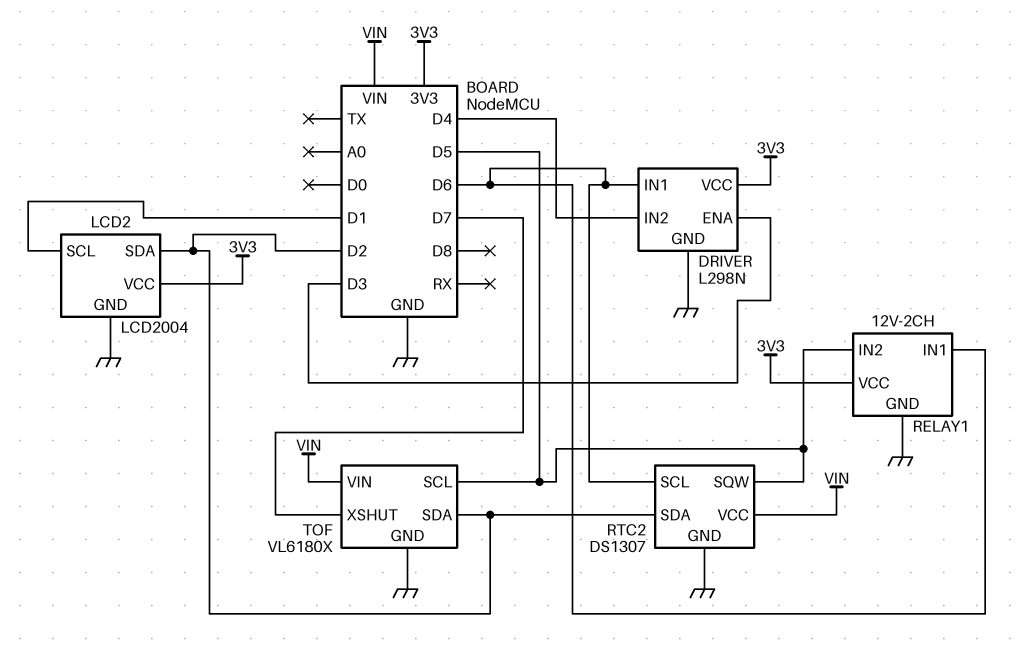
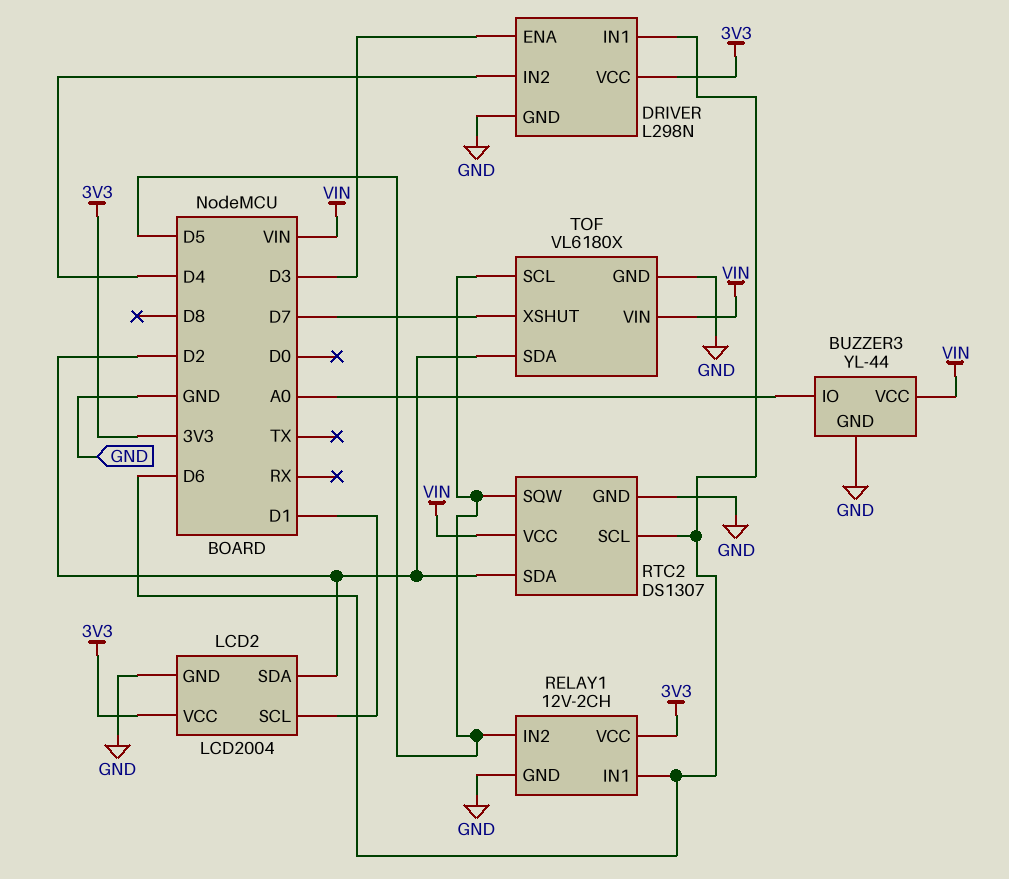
BUZZER3: none -> YL-44
BUZZER3 pin GND: none -> GND
BUZZER3 pin IO: none -> A0
BUZZER3 pin VCC: none -> VIN

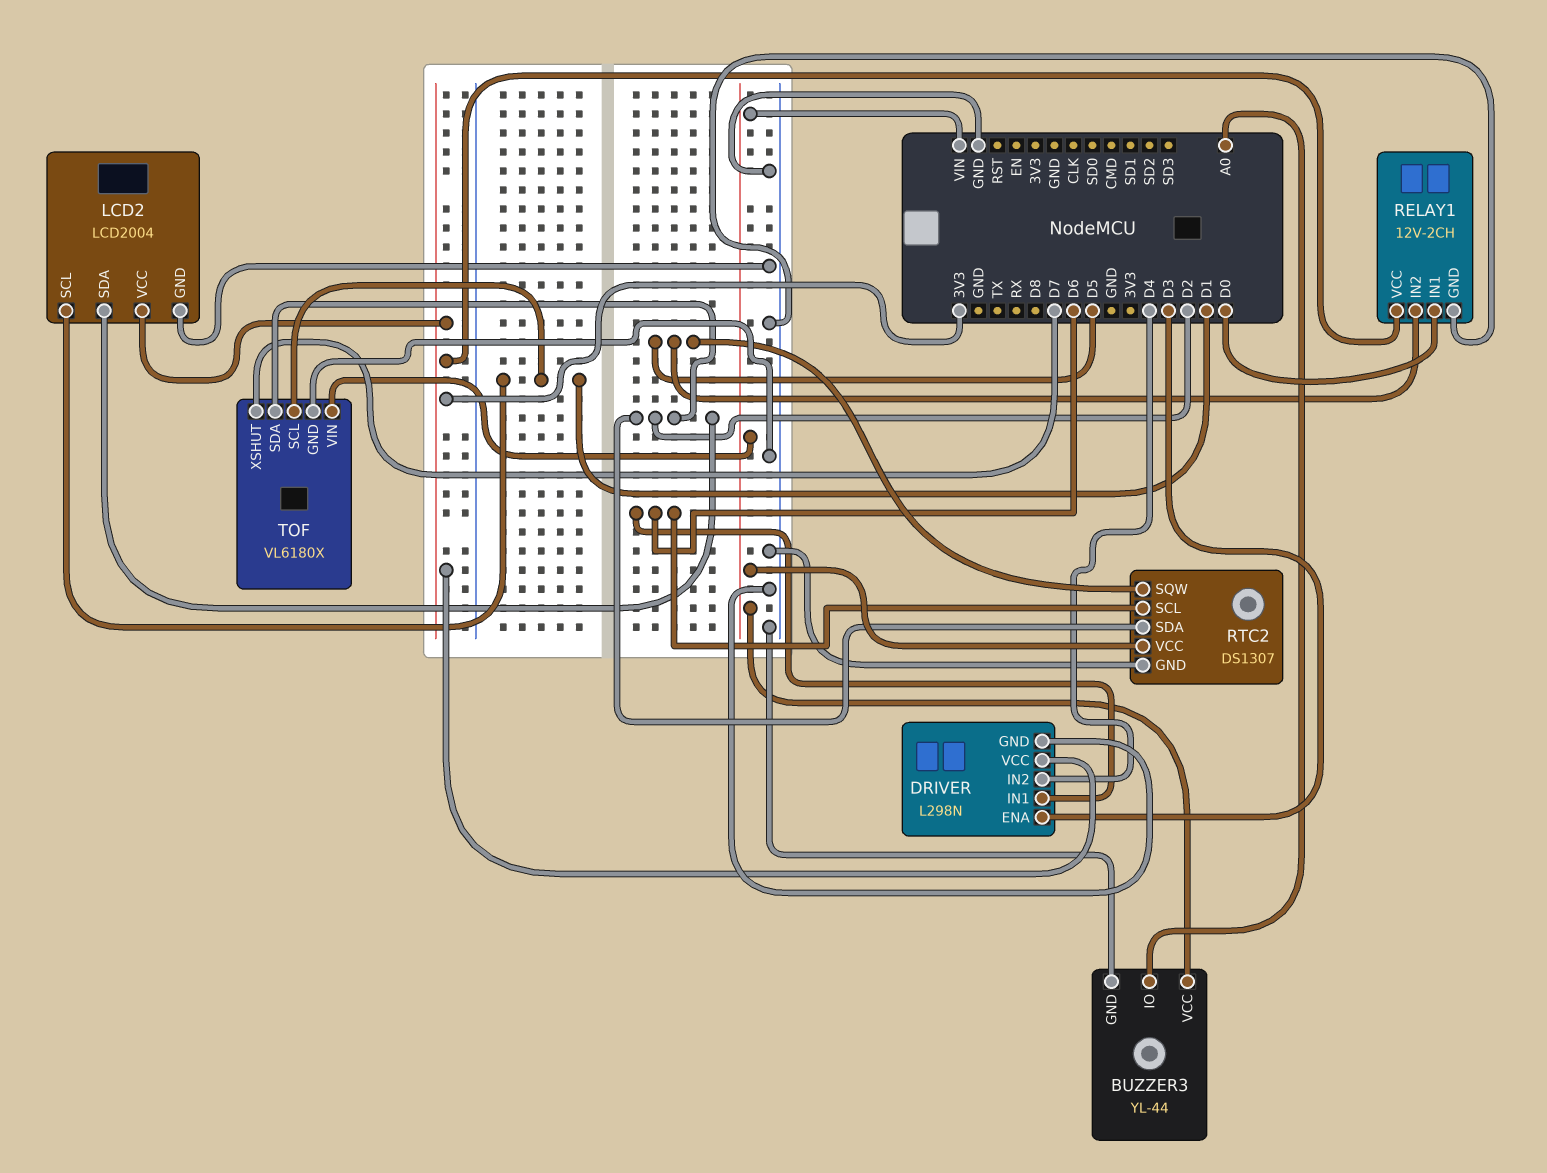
RELAY1 pin IN1: D6 -> D0
TOF pin SCL: D5 -> D1

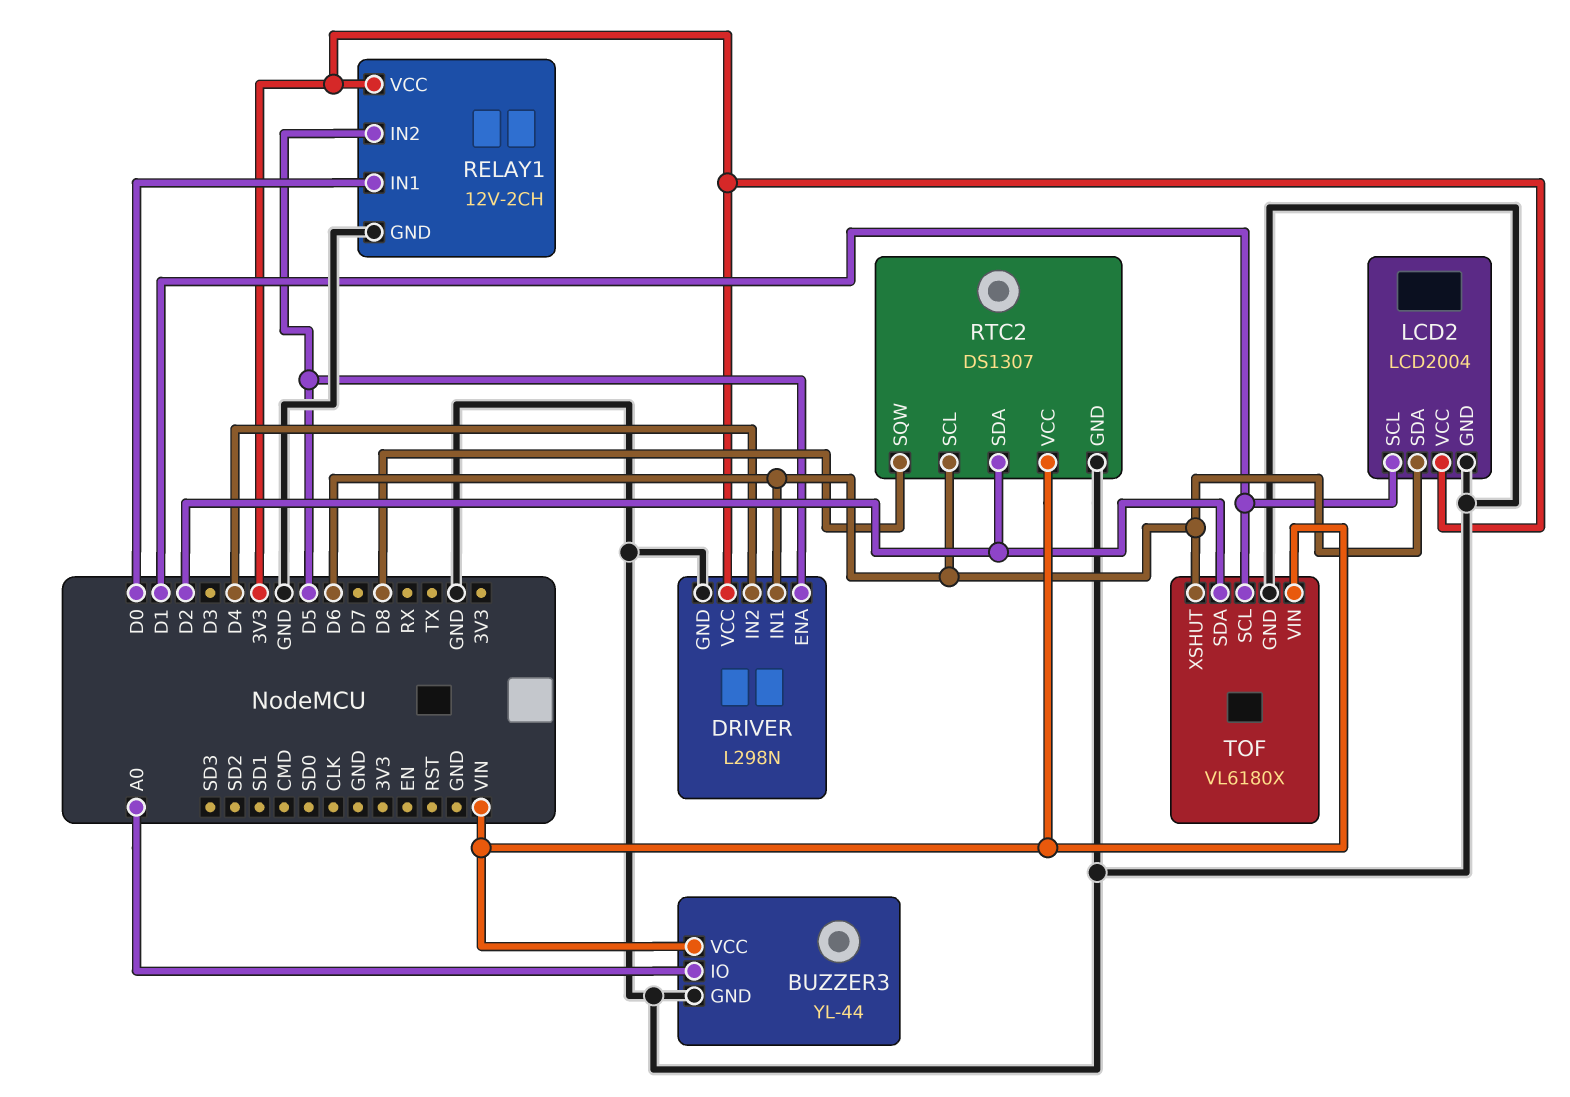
DRIVER pin ENA: D3 -> D5
LCD2 pin SDA: D2 -> D6
RTC2 pin SQW: D5 -> D8
TOF pin XSHUT: D7 -> D6

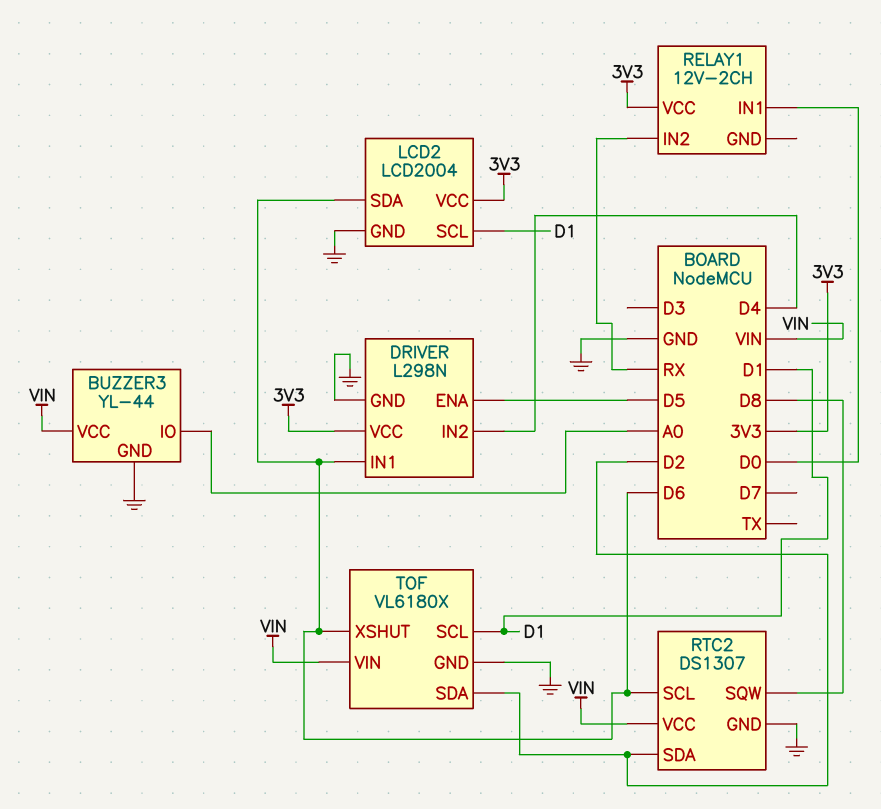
RELAY1 pin GND: GND -> none
RELAY1 pin IN2: D5 -> RX

